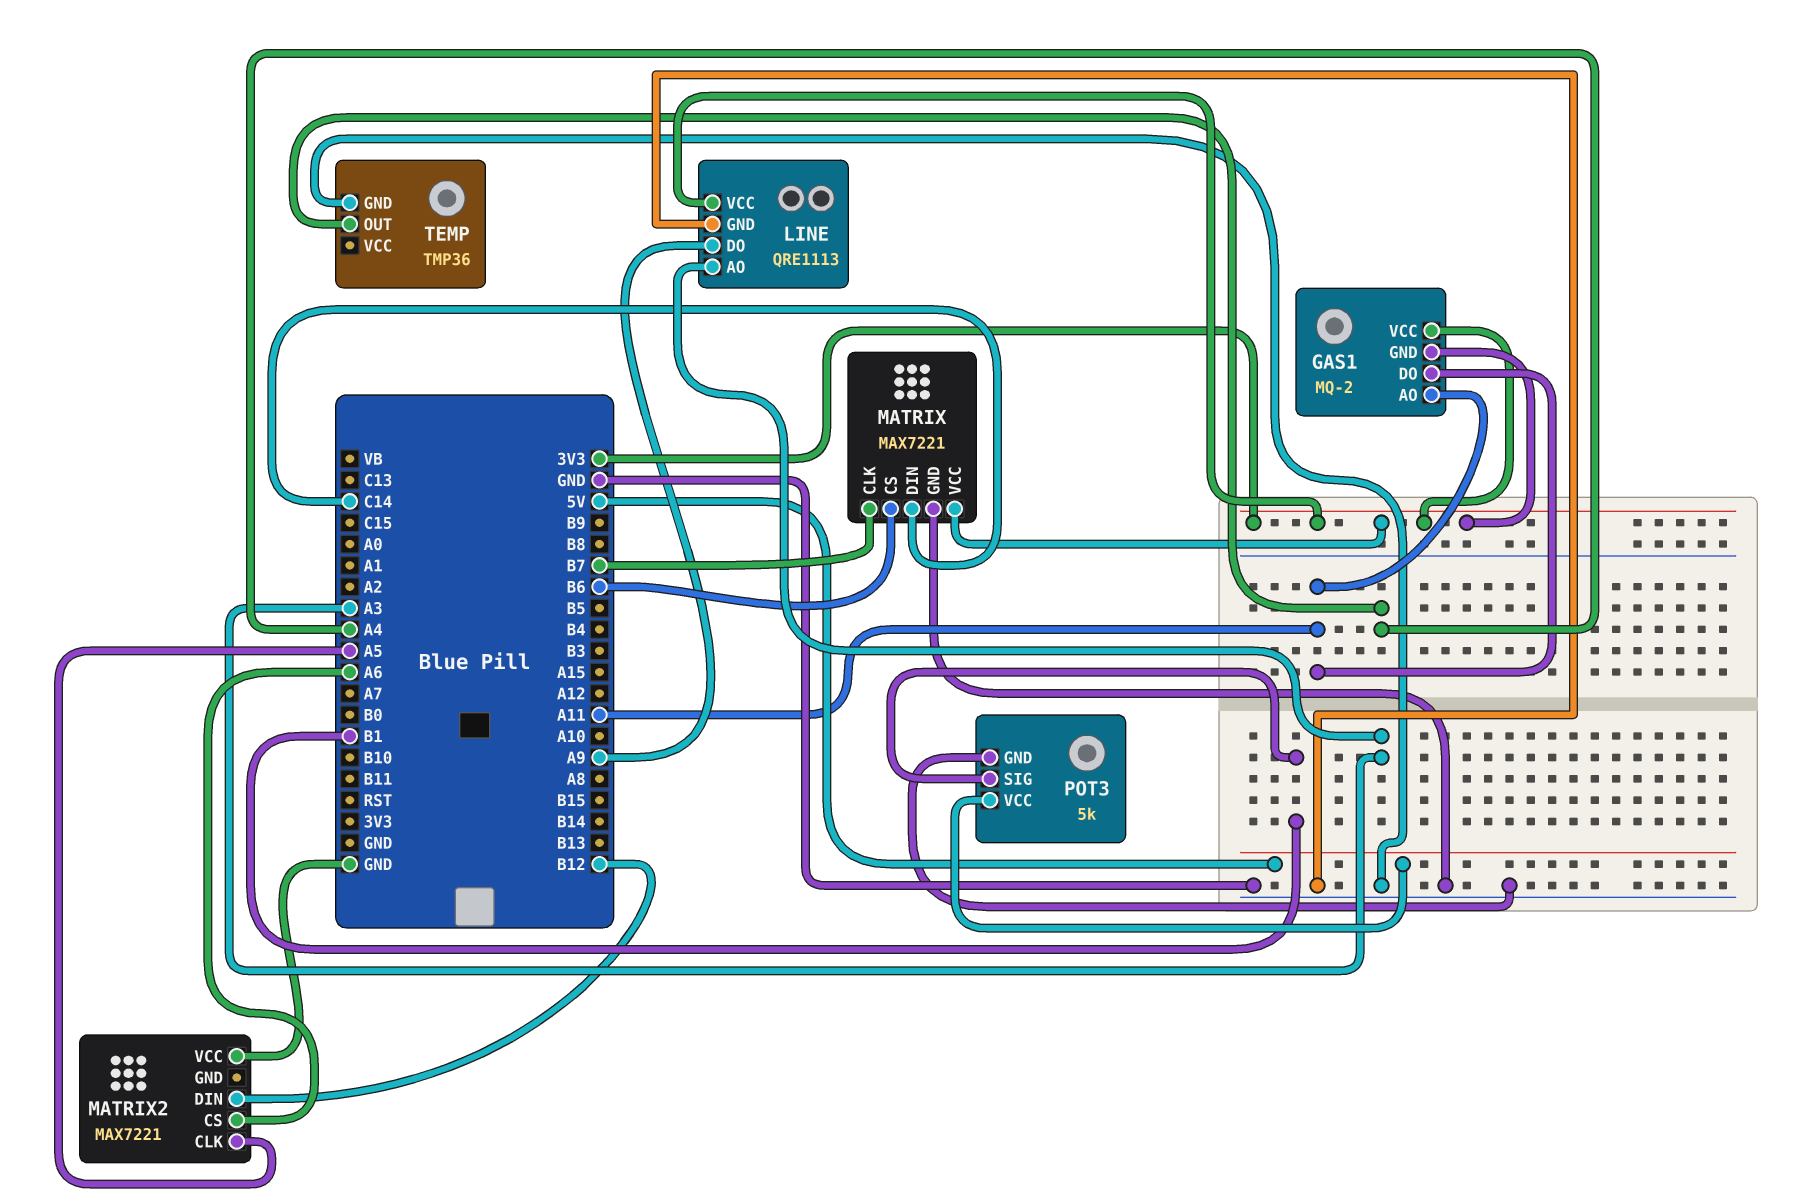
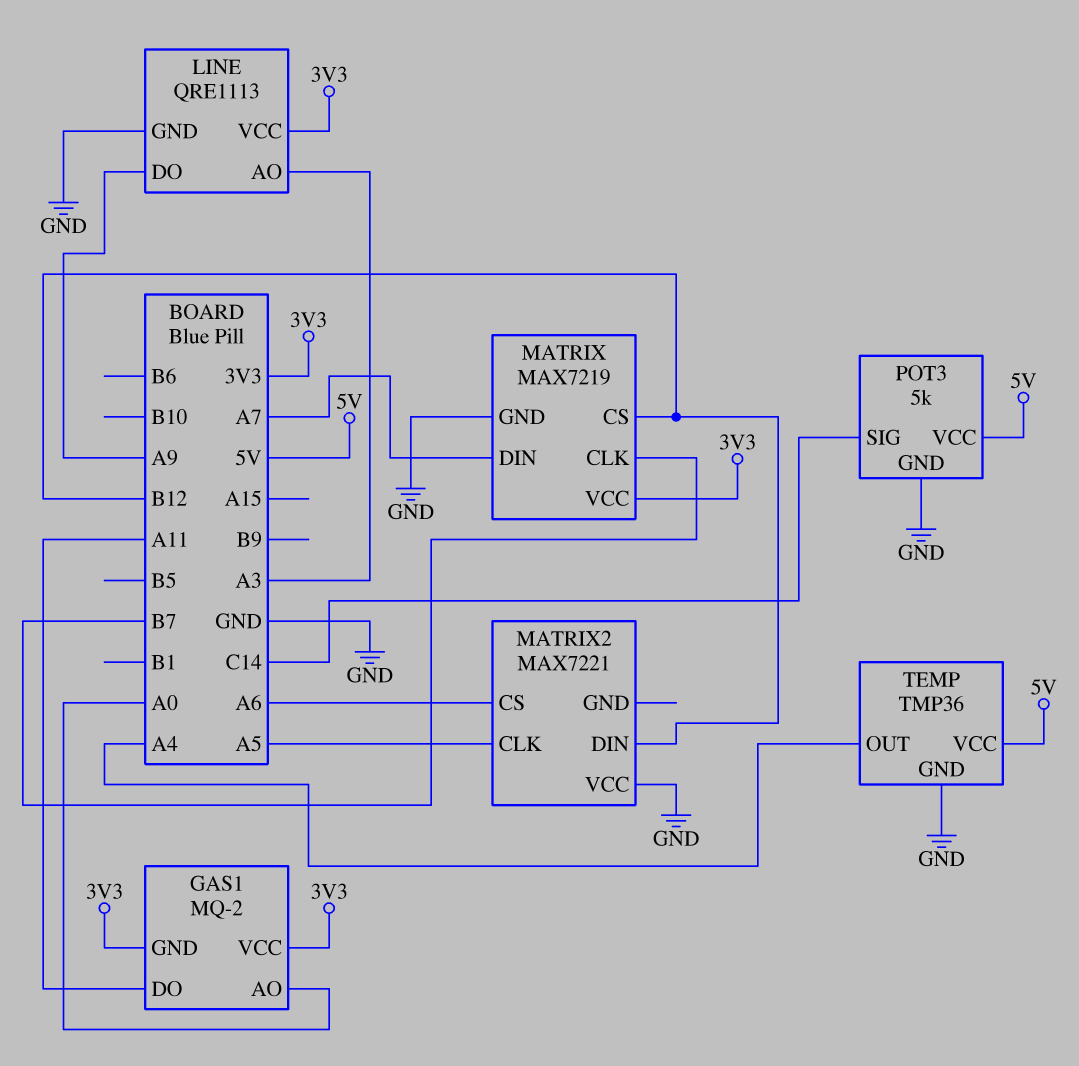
GAS1 pin AO: A11 -> A0
MATRIX: MAX7221 -> MAX7219
MATRIX pin CS: B6 -> B12
MATRIX pin DIN: C14 -> A7
POT3 pin SIG: B1 -> C14
TEMP pin VCC: none -> 5V

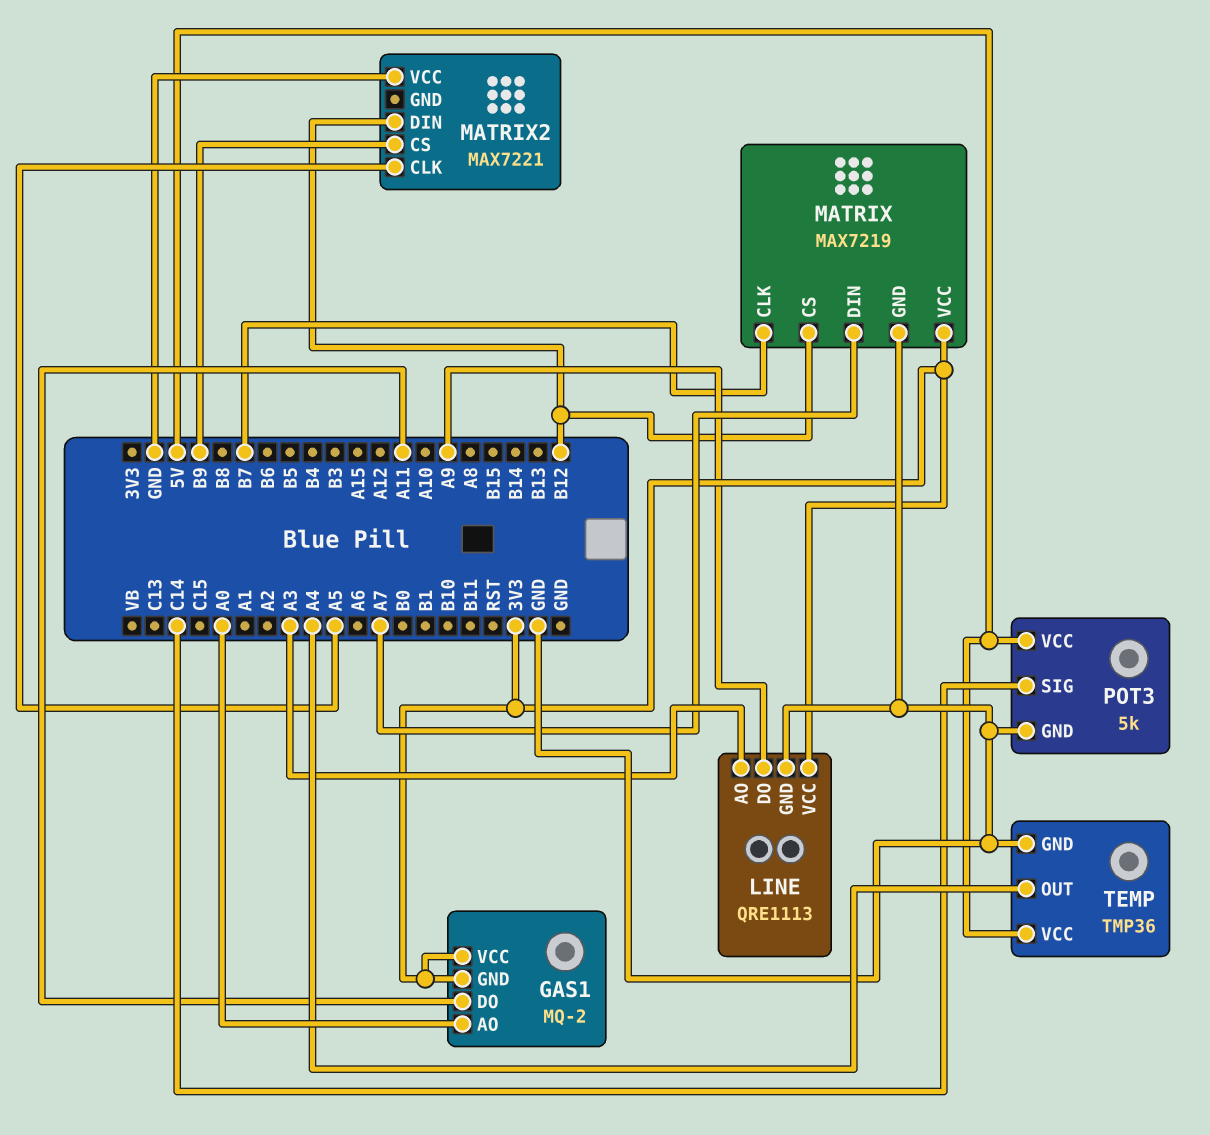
MATRIX2 pin CS: A6 -> B9

